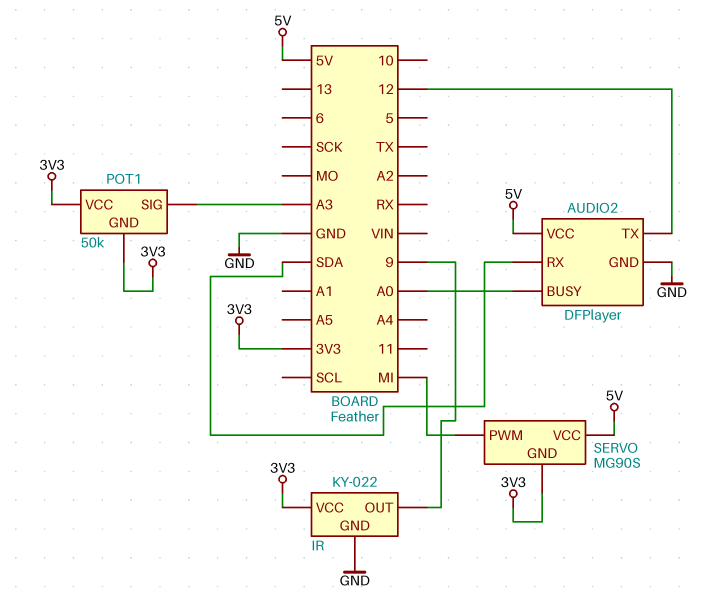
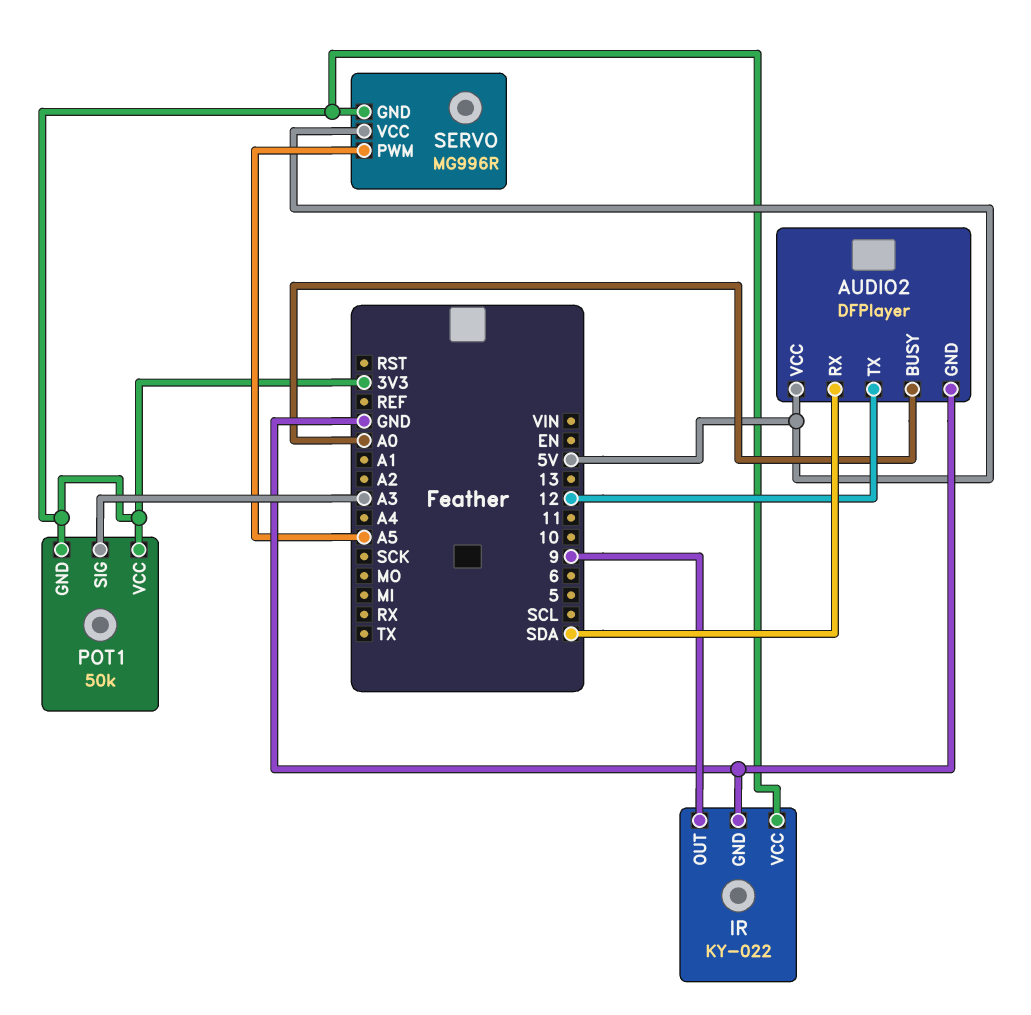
SERVO: MG90S -> MG996R
SERVO pin PWM: MI -> A5

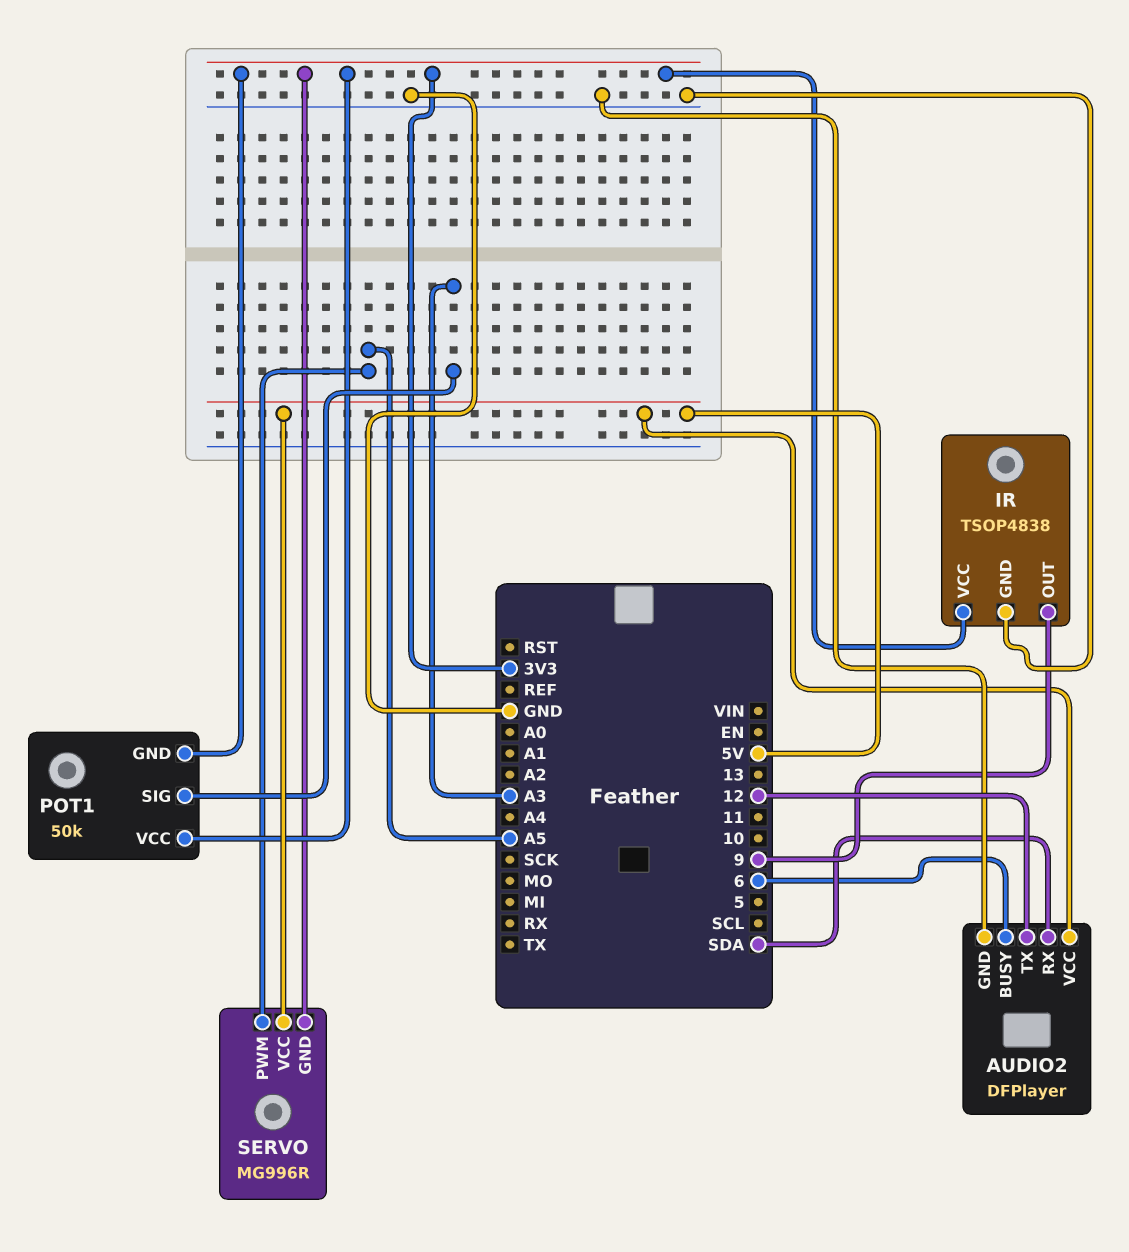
AUDIO2 pin BUSY: A0 -> 6
IR: KY-022 -> TSOP4838

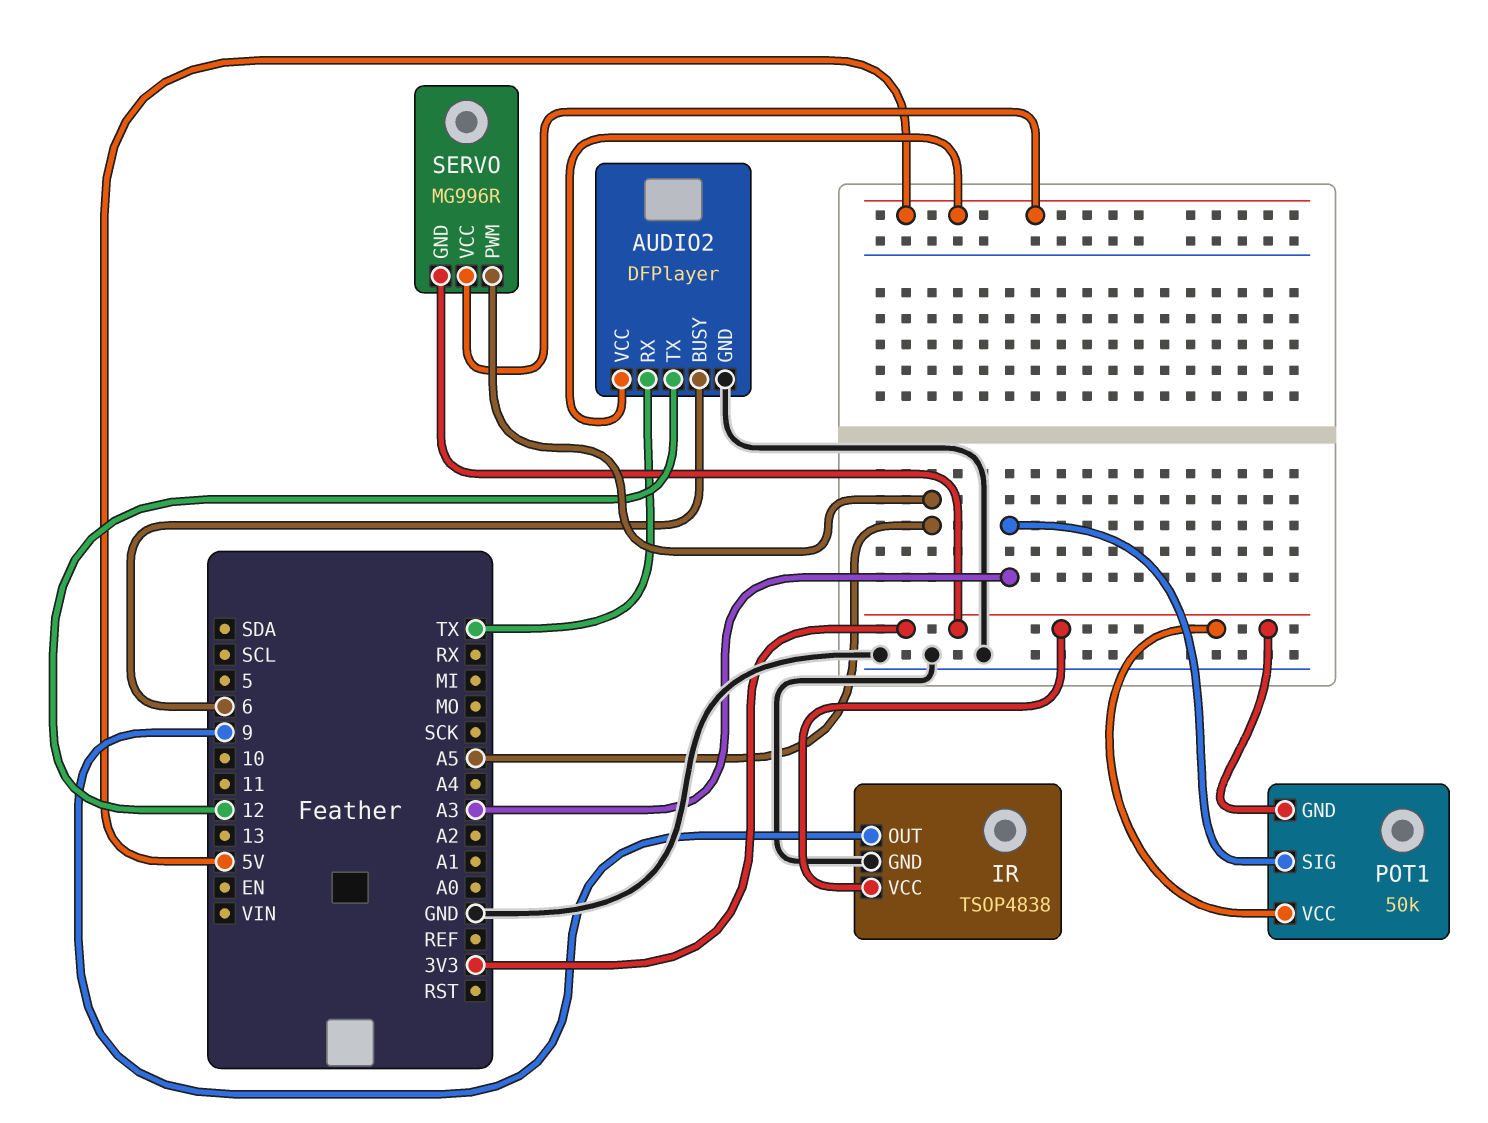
AUDIO2 pin RX: SDA -> TX

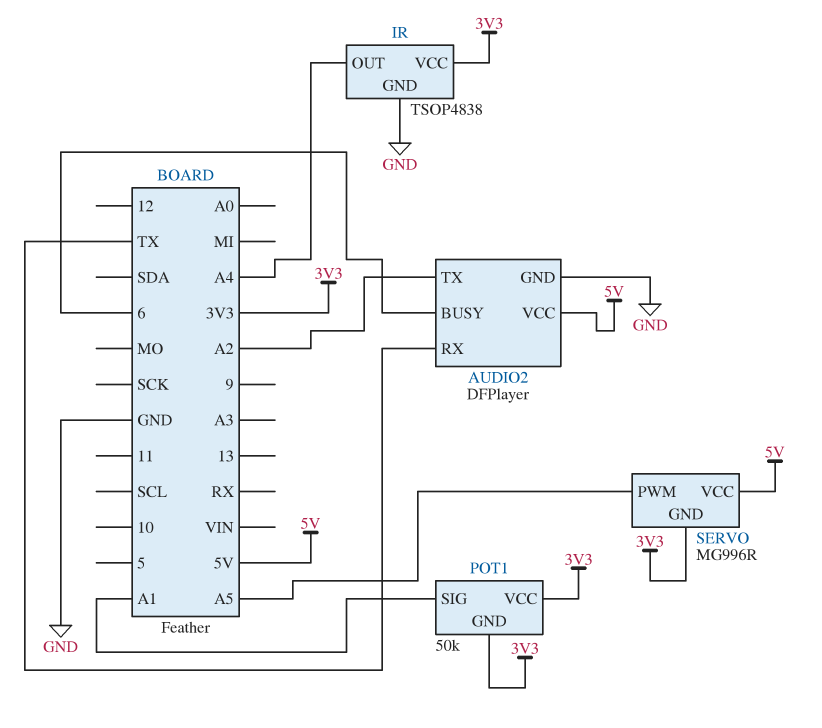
AUDIO2 pin TX: 12 -> A2
IR pin OUT: 9 -> A4
POT1 pin SIG: A3 -> A1

